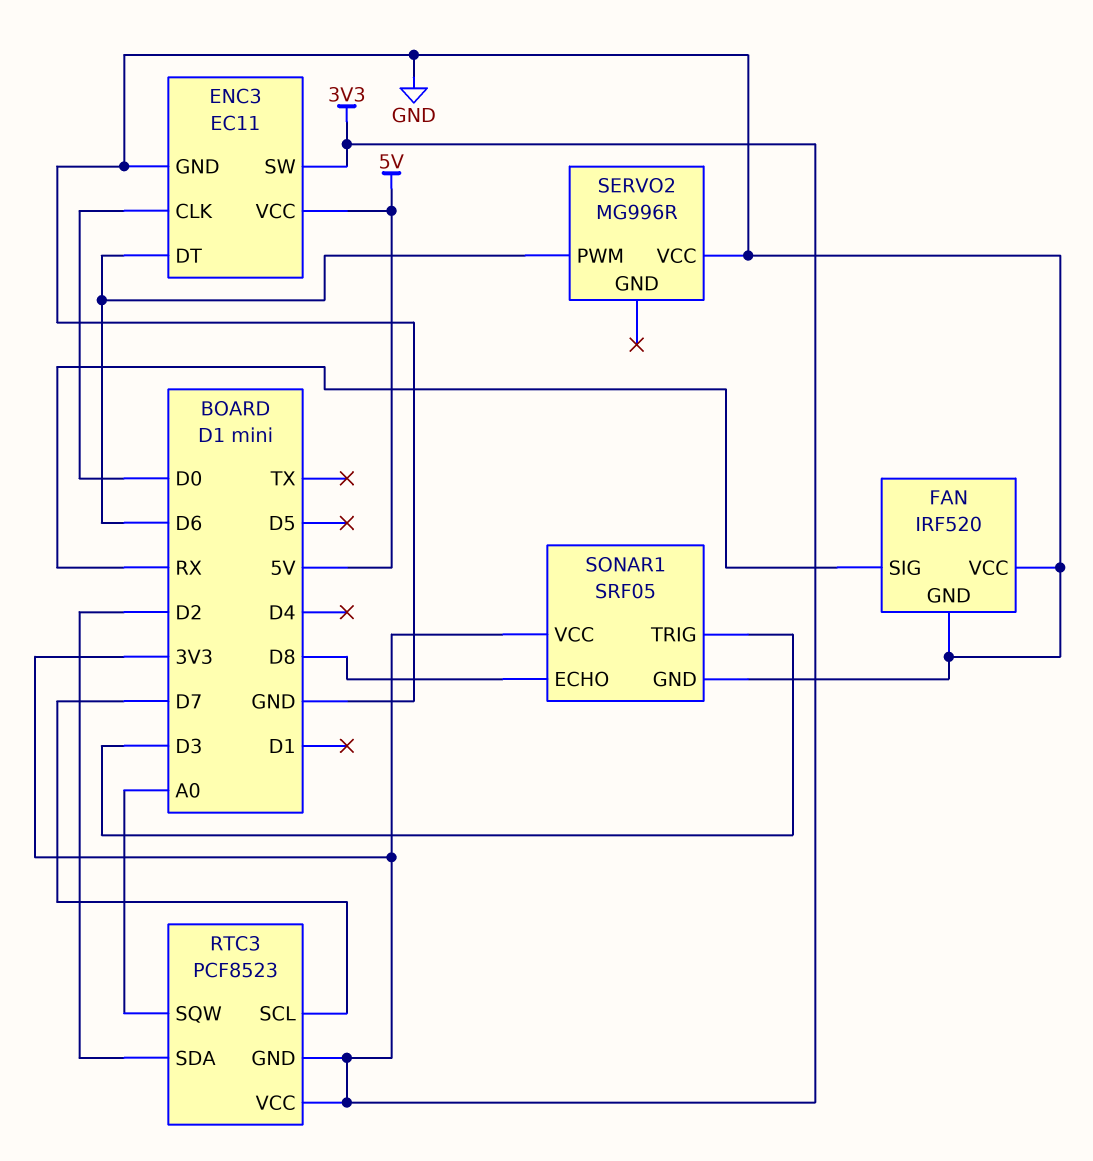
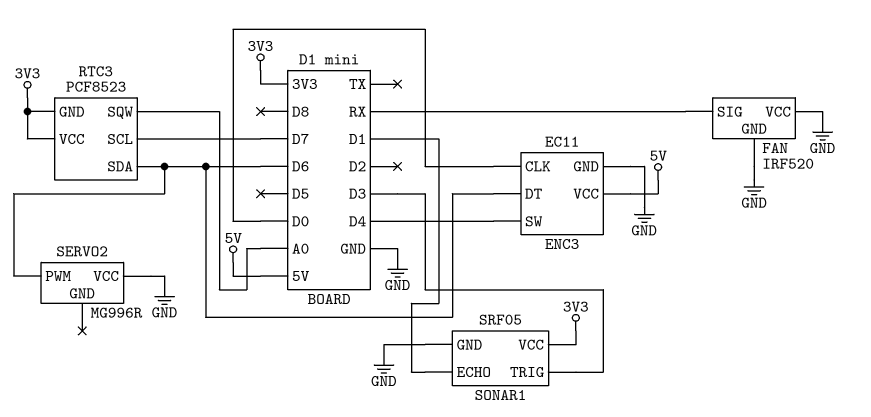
ENC3 pin SW: 3V3 -> D4
RTC3 pin SDA: D2 -> D6
SONAR1 pin ECHO: D8 -> D1

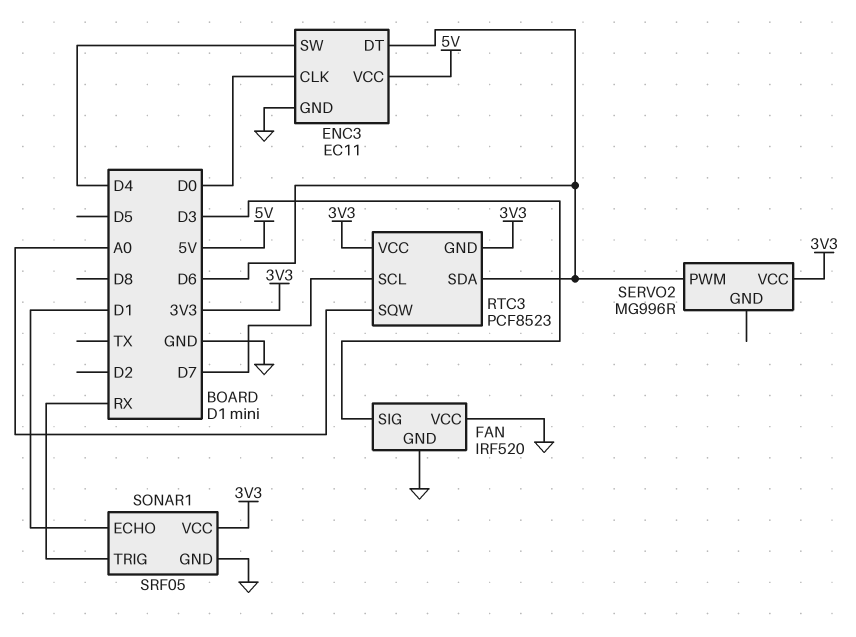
FAN pin SIG: RX -> D3
SERVO2 pin VCC: GND -> 3V3
SONAR1 pin TRIG: D3 -> RX

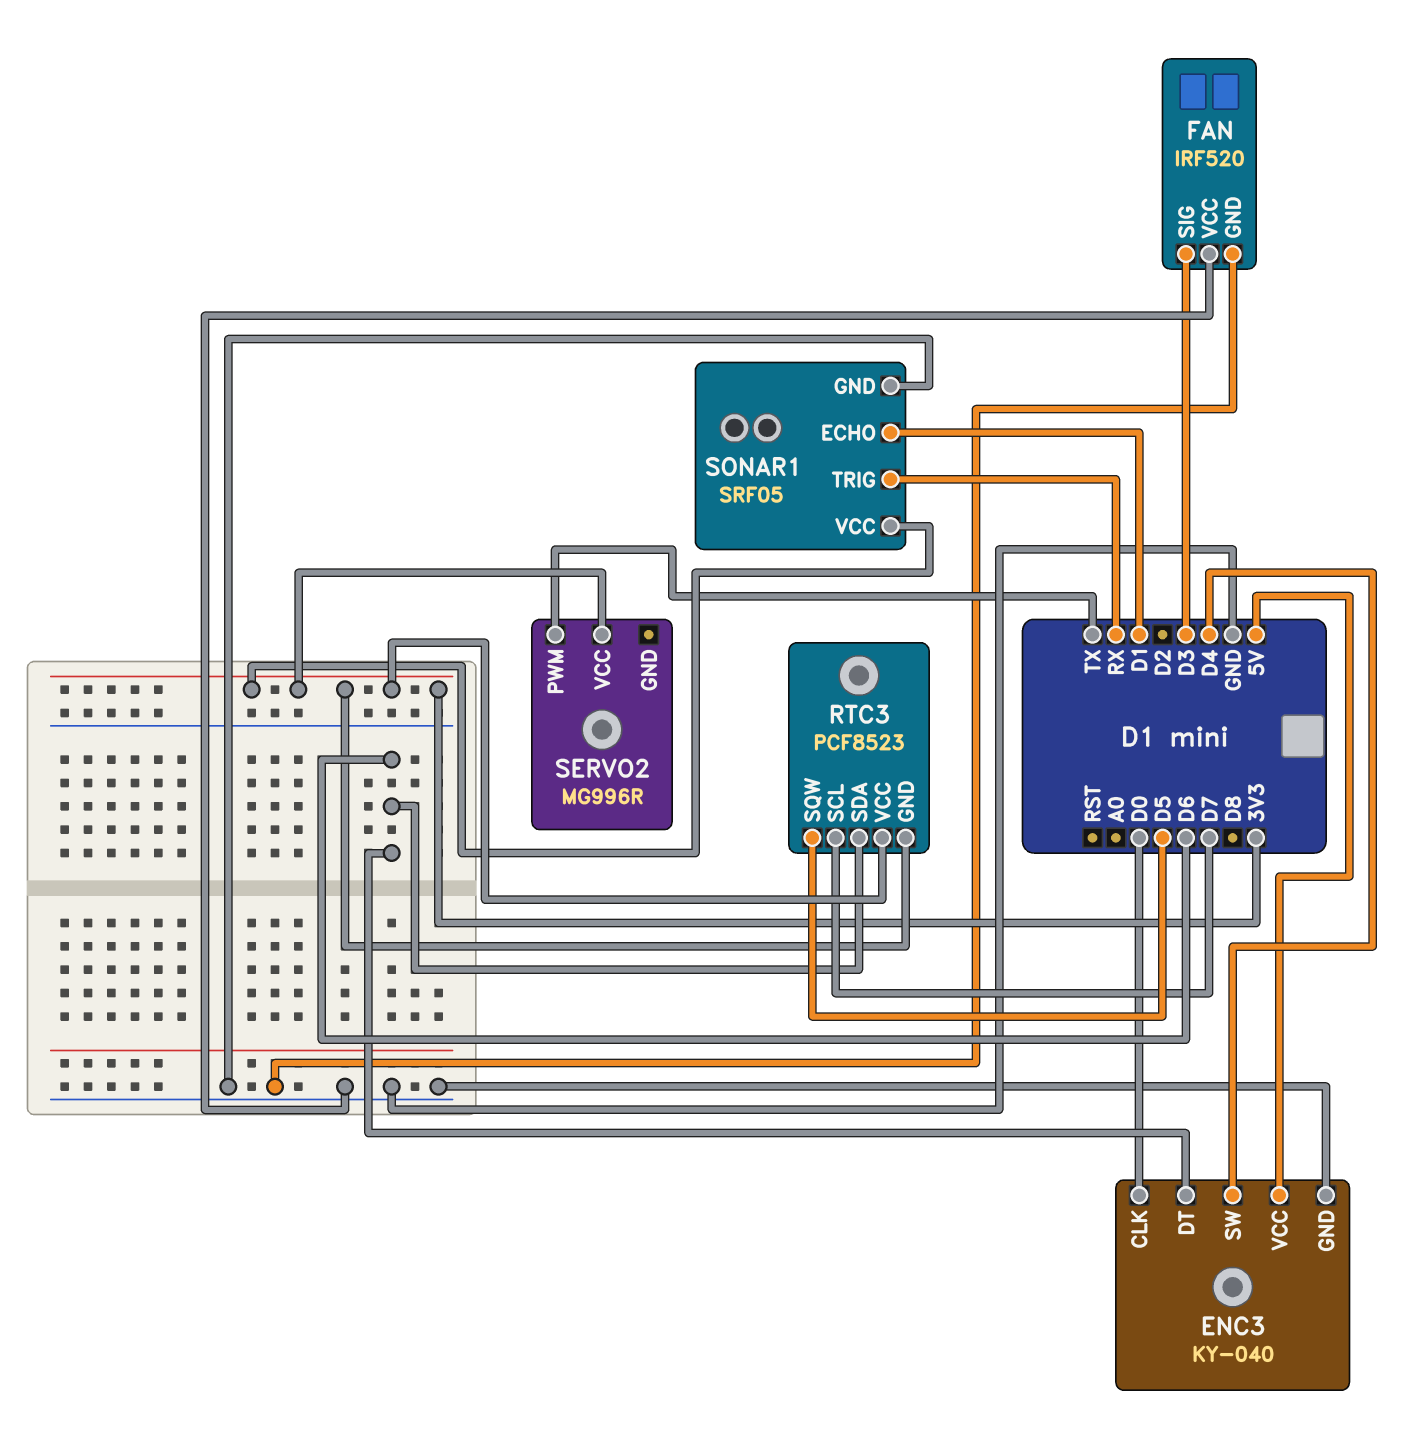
ENC3: EC11 -> KY-040
RTC3 pin SQW: A0 -> D5
SERVO2 pin PWM: D6 -> TX

